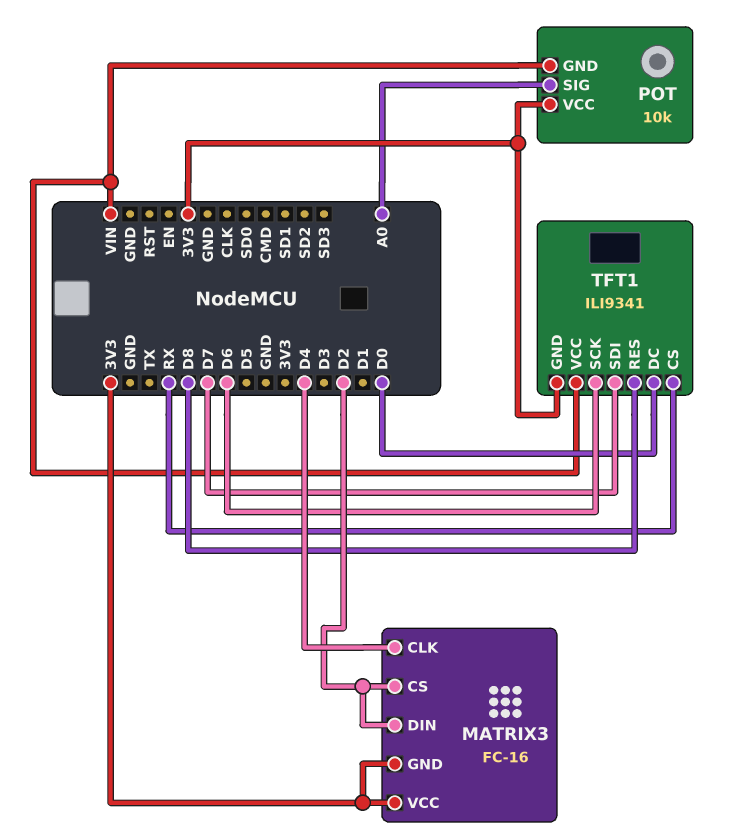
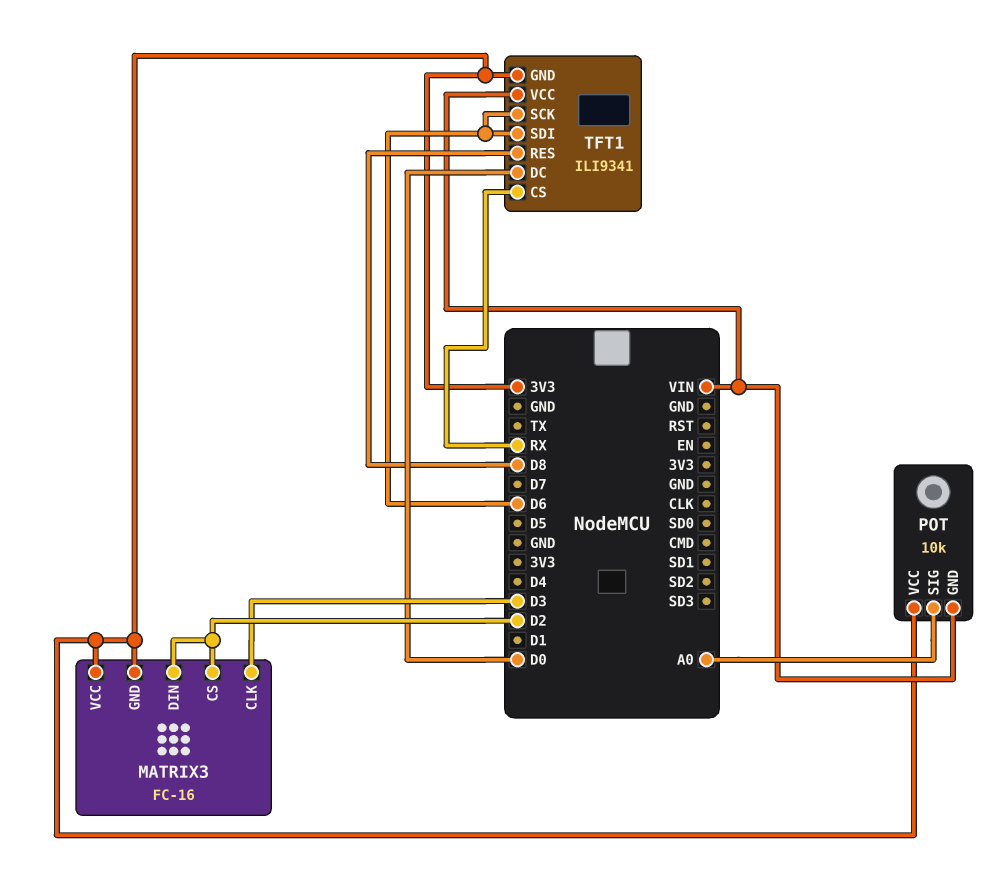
MATRIX3 pin CLK: D4 -> D3
TFT1 pin SDI: D7 -> D6

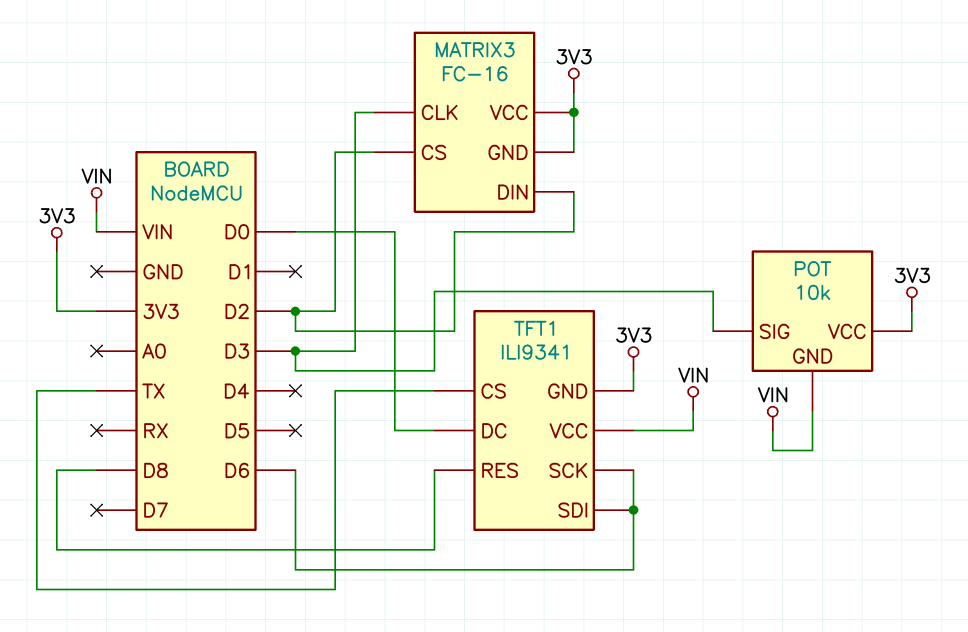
POT pin SIG: A0 -> D3
TFT1 pin CS: RX -> TX

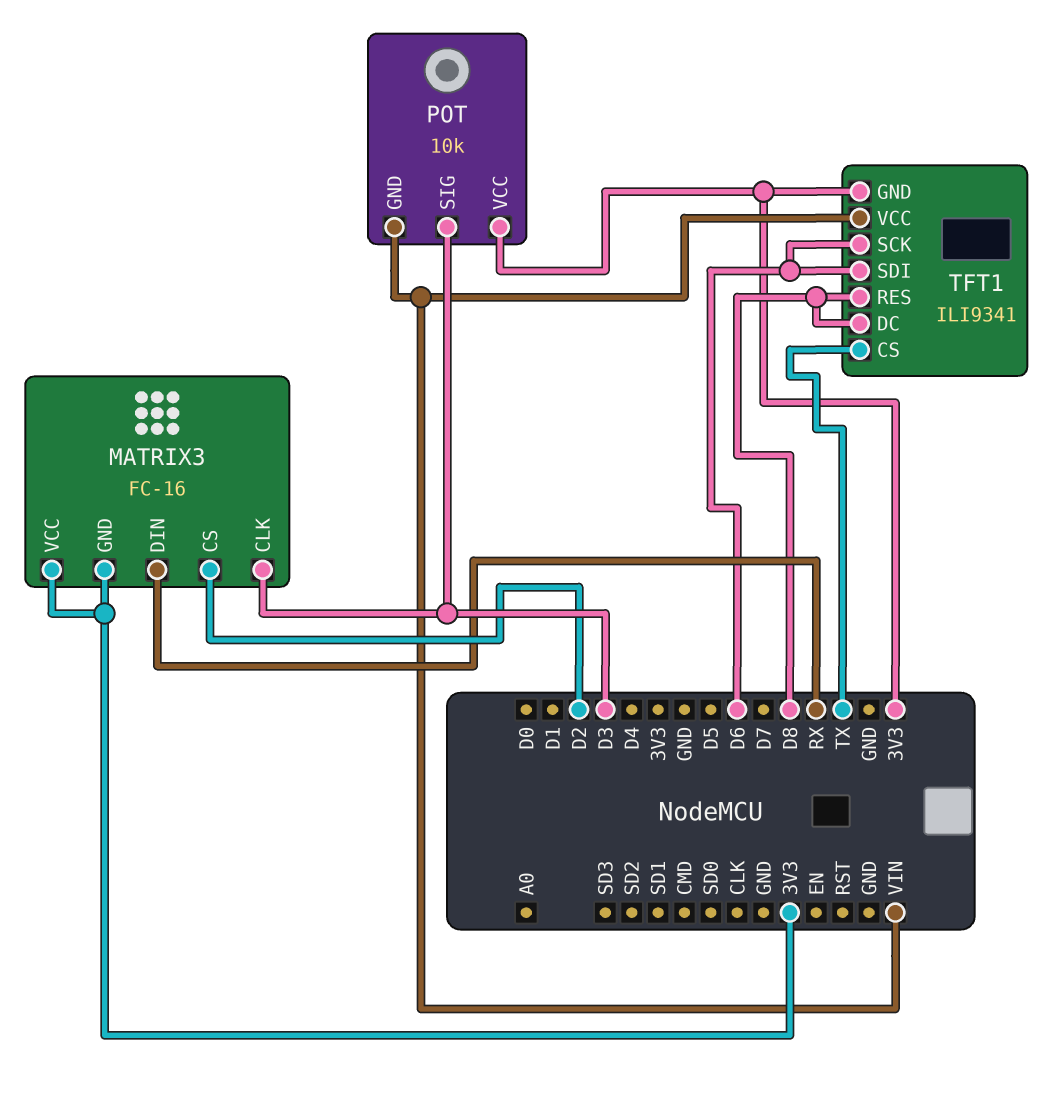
MATRIX3 pin DIN: D2 -> RX
TFT1 pin DC: D0 -> D8

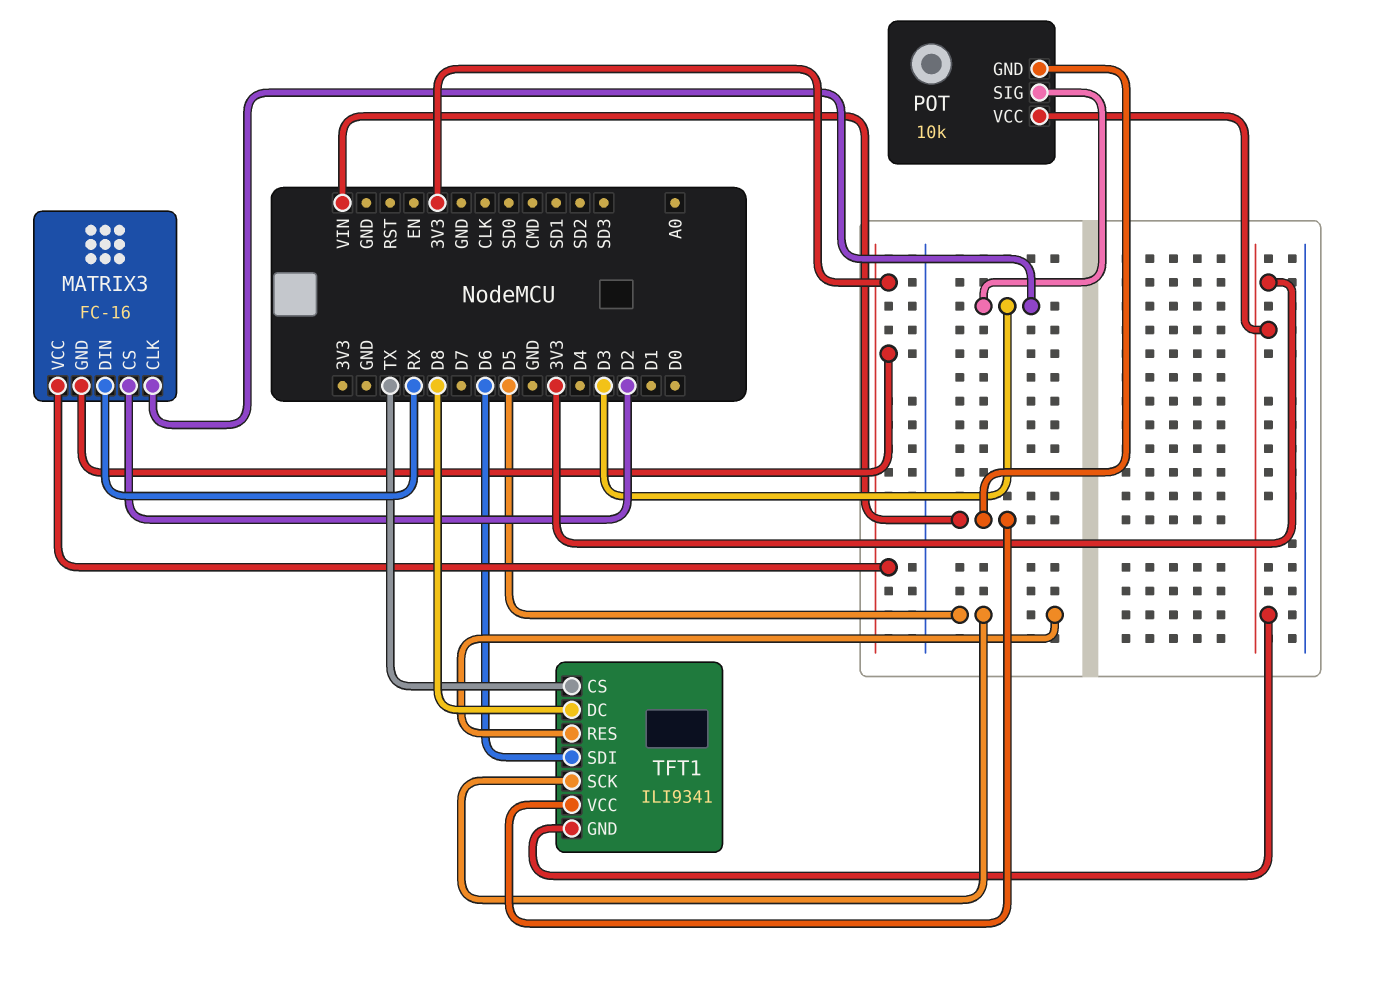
TFT1 pin RES: D8 -> D5
TFT1 pin SCK: D6 -> D5

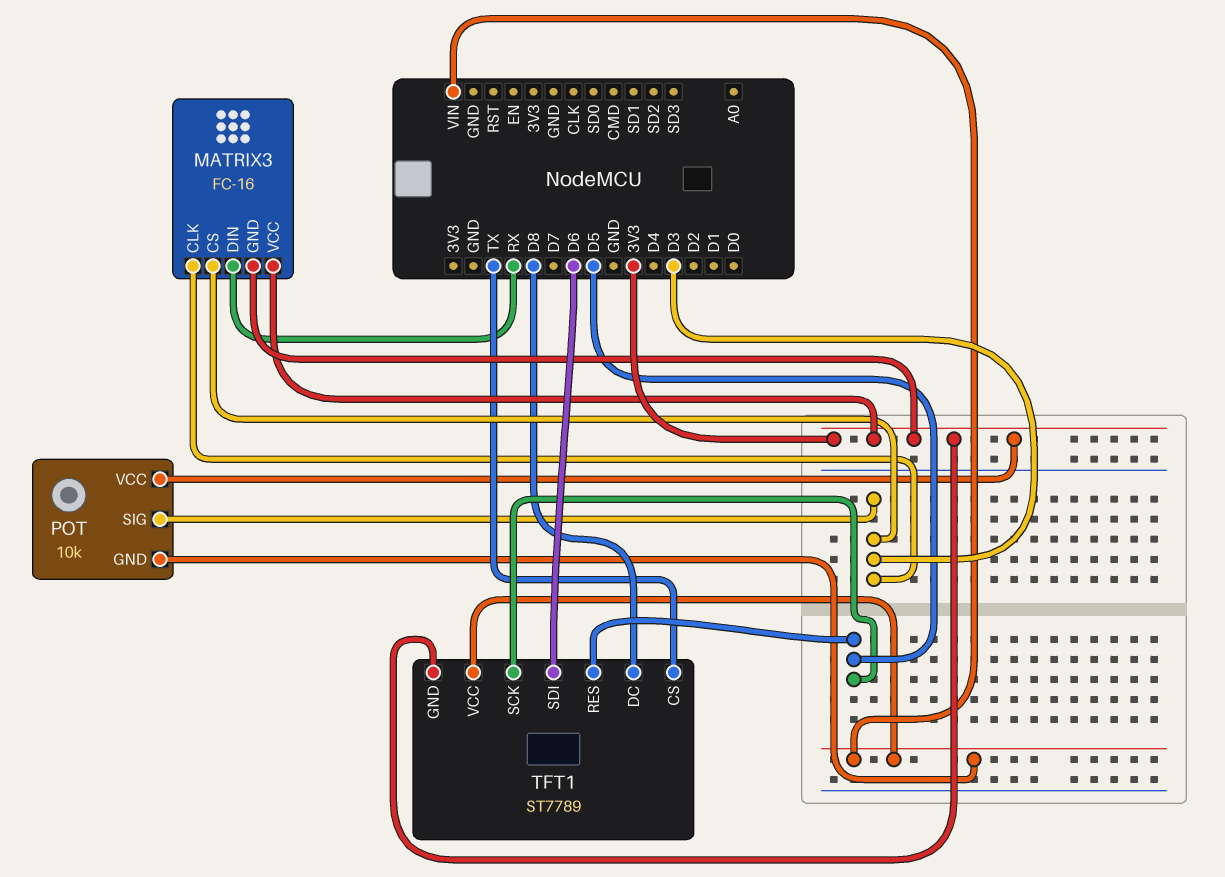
MATRIX3 pin CS: D2 -> D3
TFT1: ILI9341 -> ST7789

